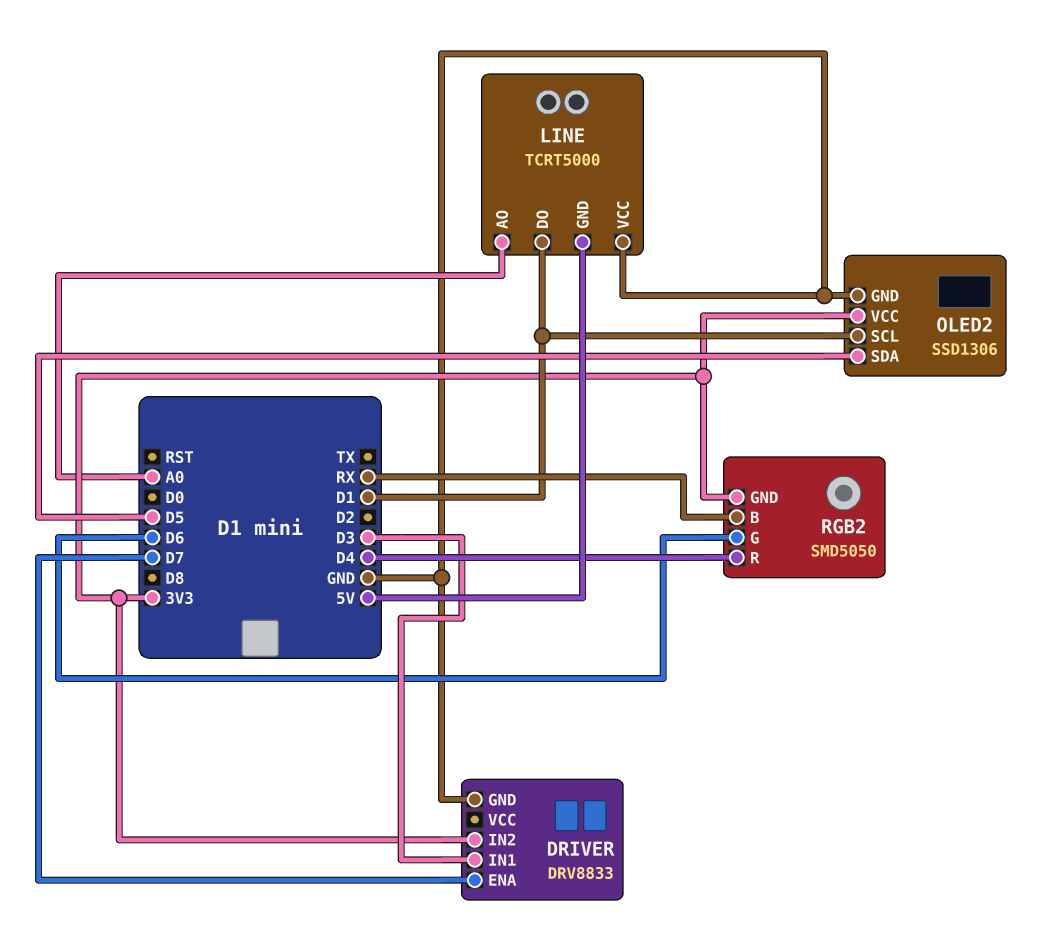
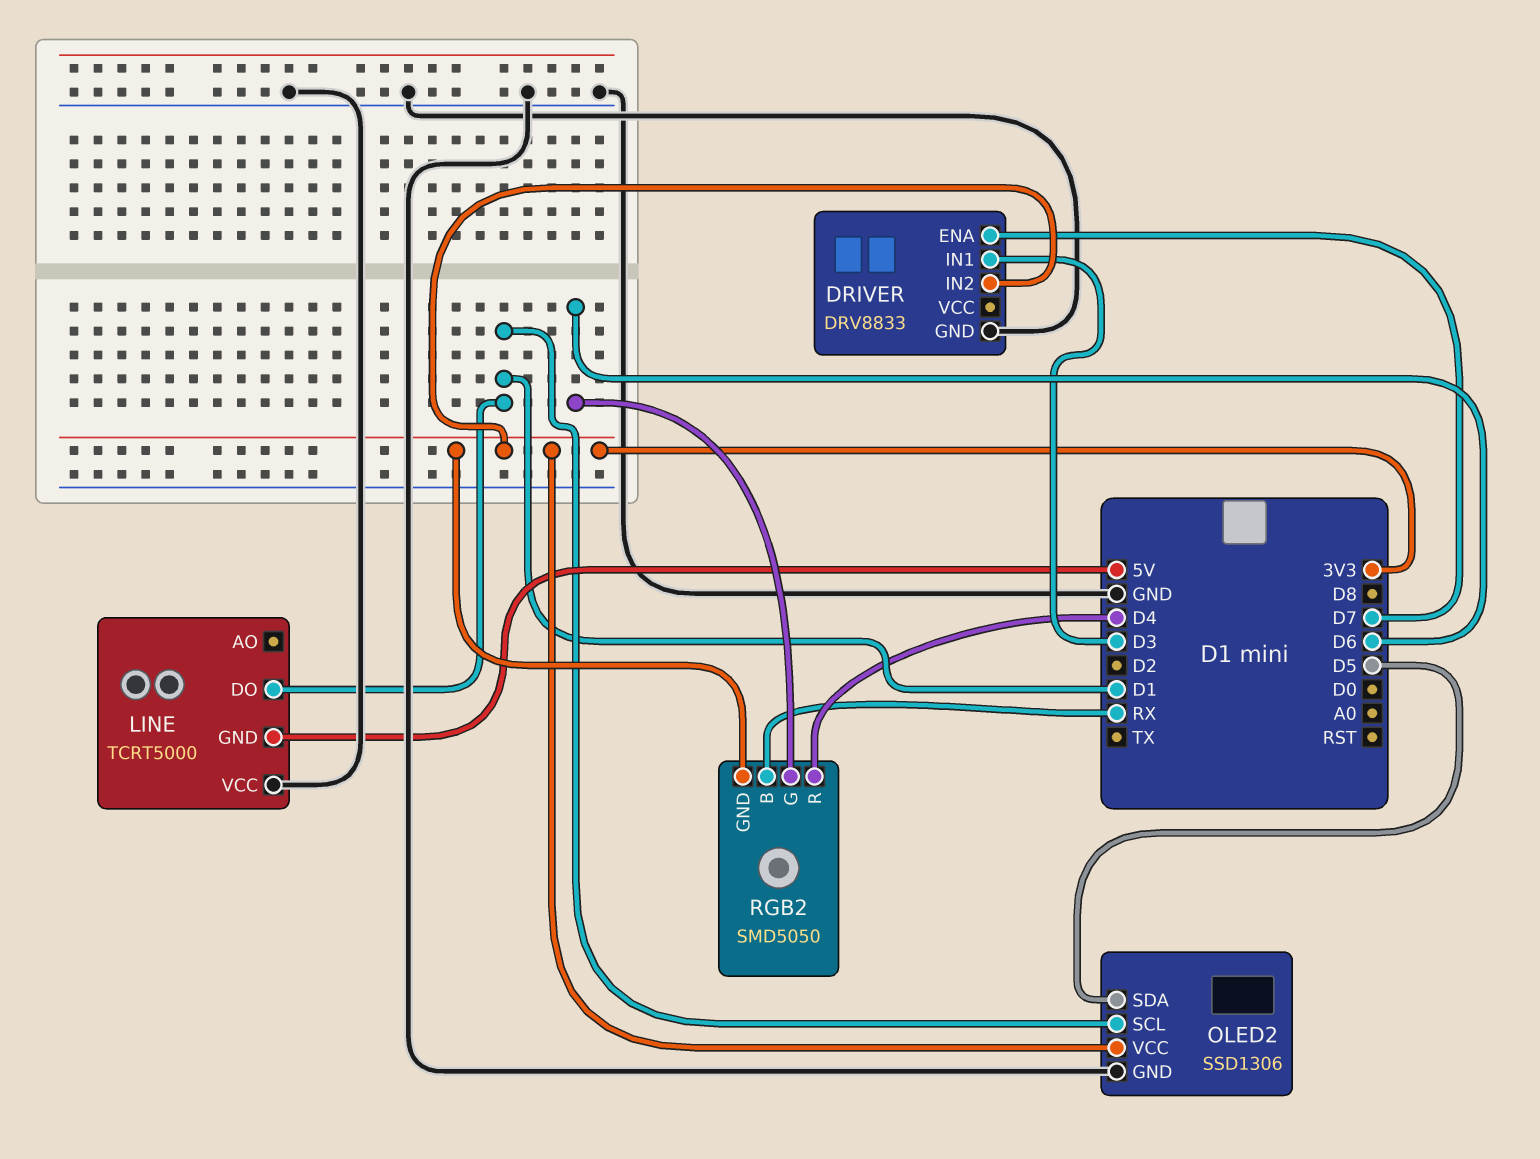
LINE pin AO: A0 -> none

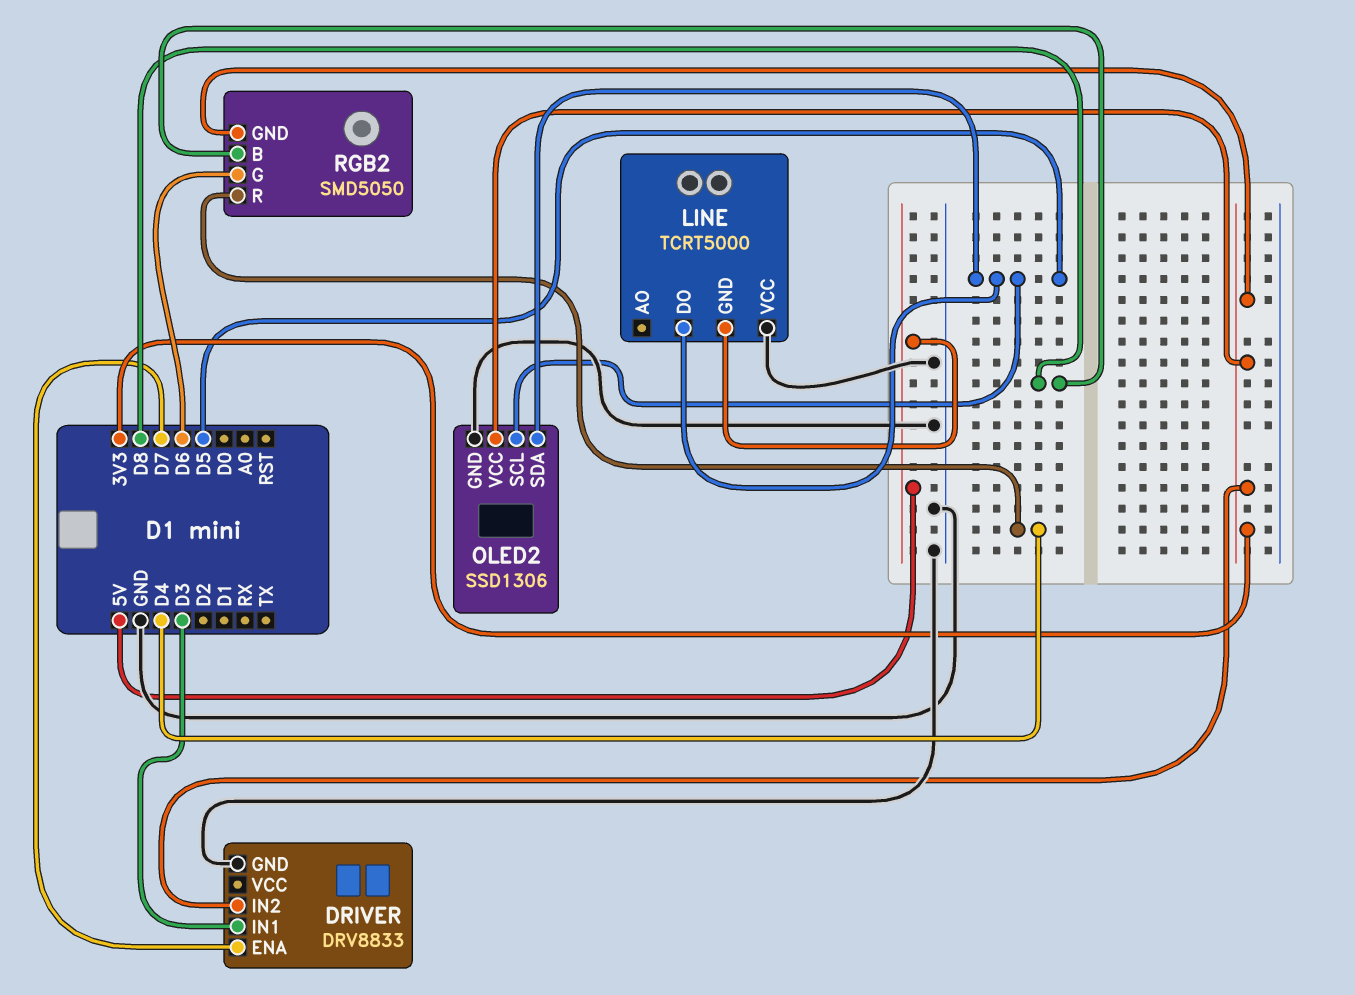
LINE pin DO: D1 -> D5
OLED2 pin SCL: D1 -> D5
RGB2 pin B: RX -> D8

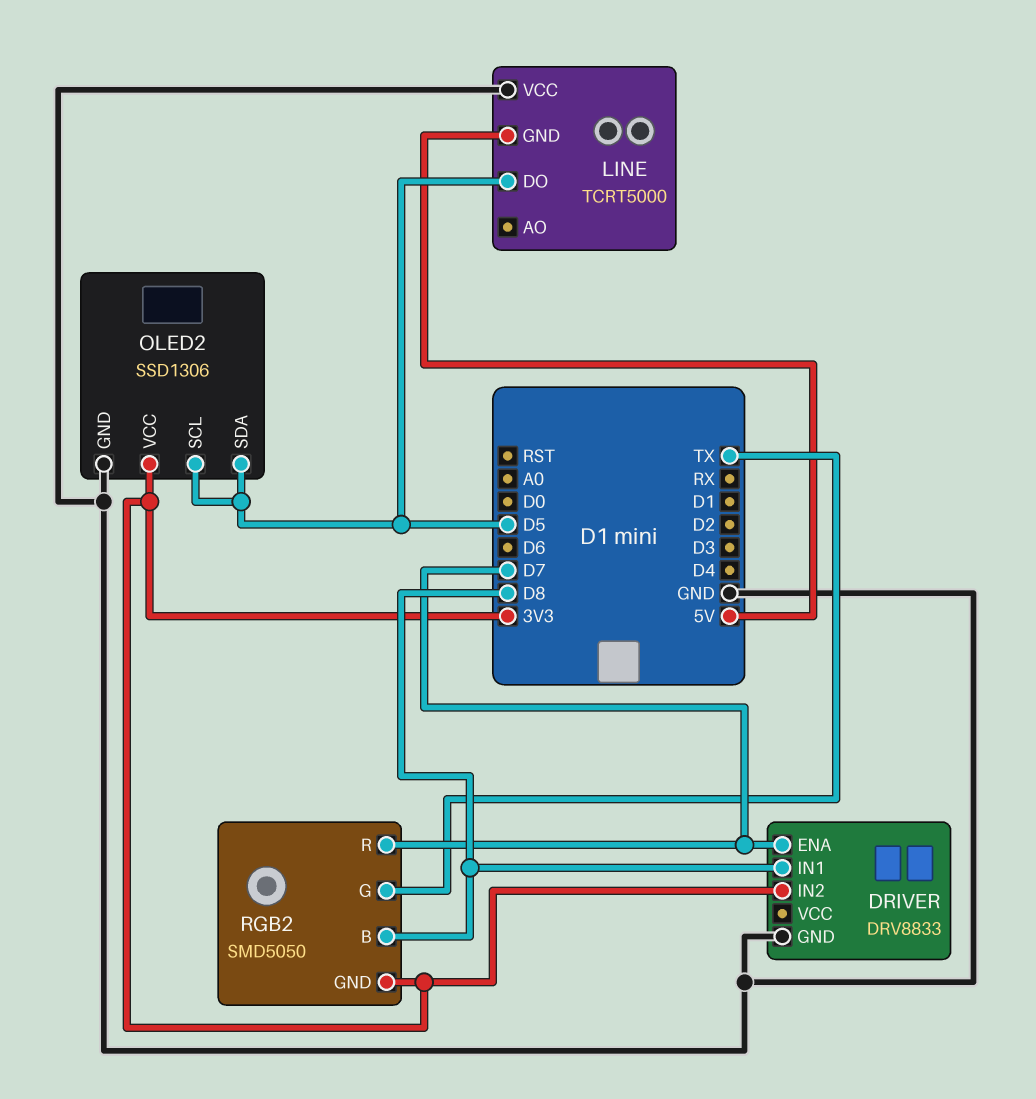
DRIVER pin IN1: D3 -> D8
RGB2 pin G: D6 -> TX
RGB2 pin R: D4 -> D7

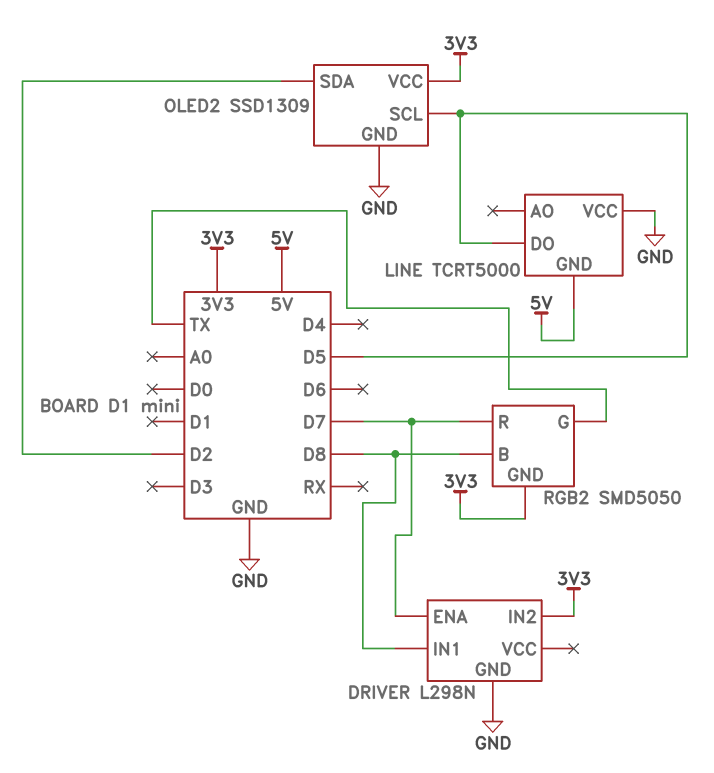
DRIVER: DRV8833 -> L298N
OLED2: SSD1306 -> SSD1309
OLED2 pin SDA: D5 -> D2

